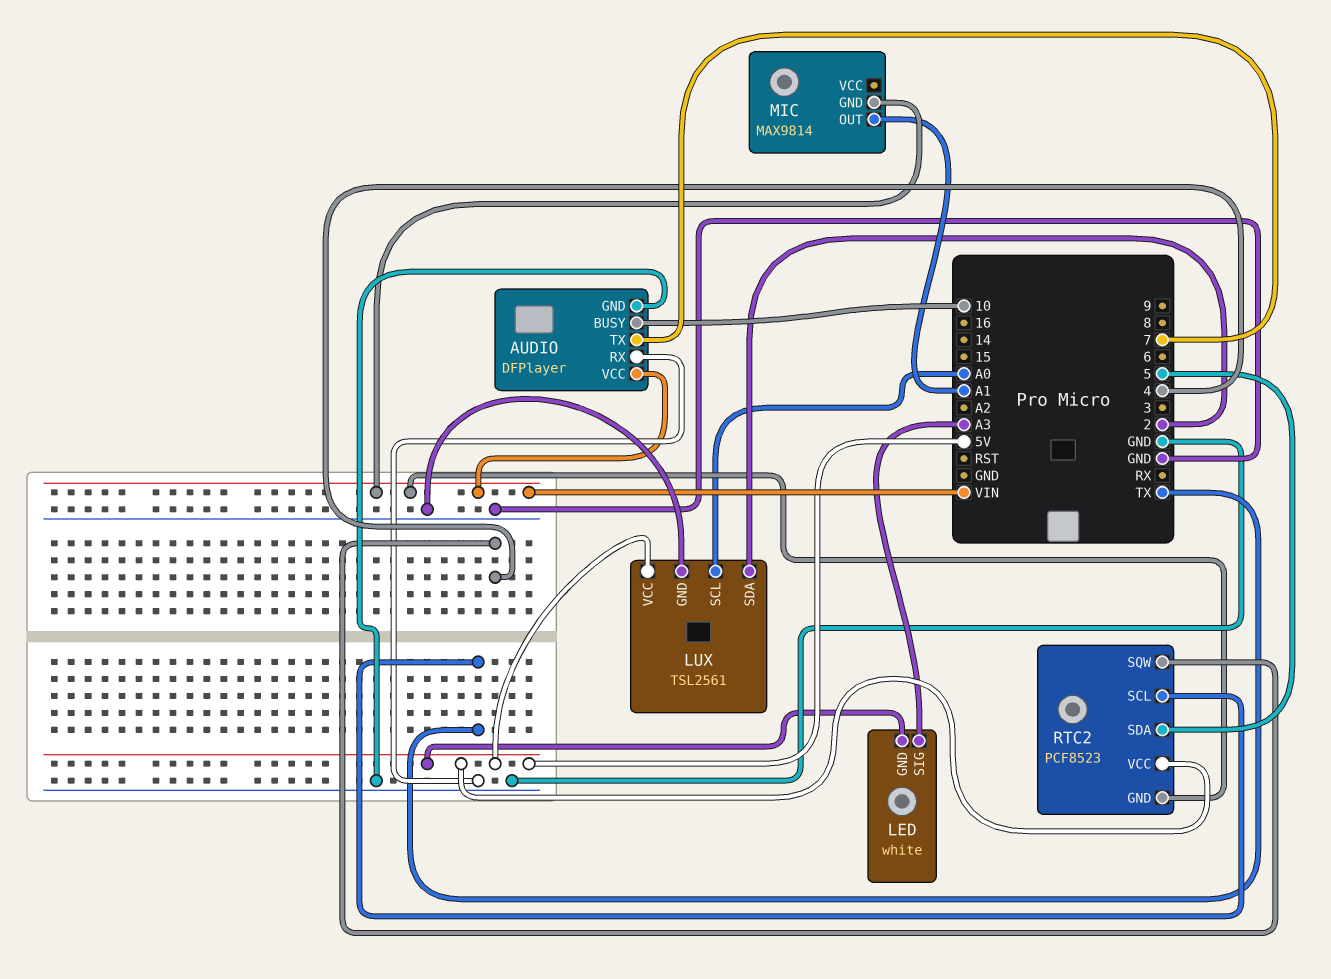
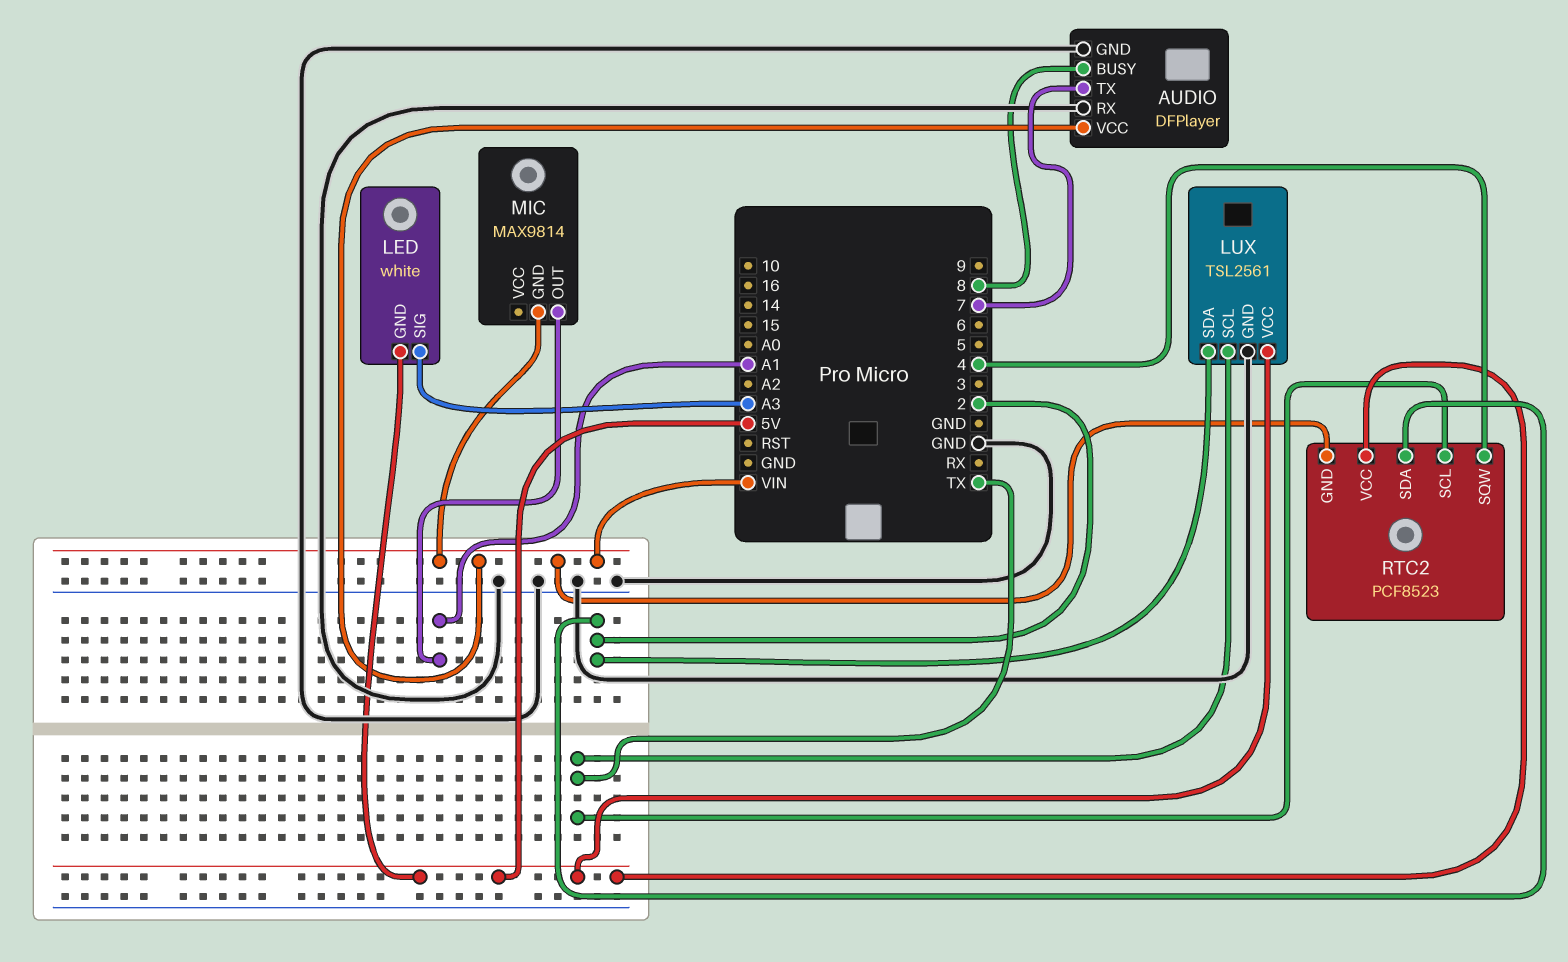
AUDIO pin BUSY: 10 -> 8
LUX pin SCL: A0 -> TX
RTC2 pin SDA: 5 -> 2

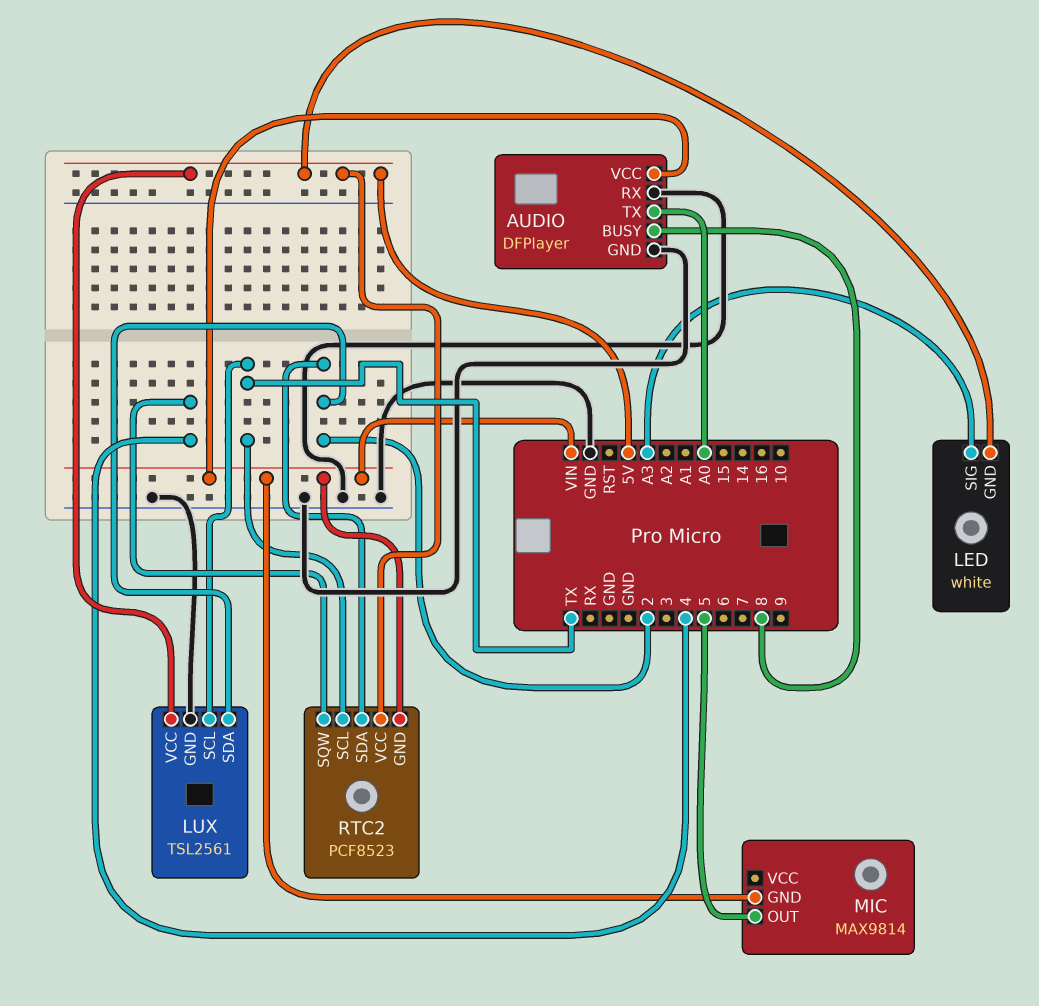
AUDIO pin TX: 7 -> A0
MIC pin OUT: A1 -> 5

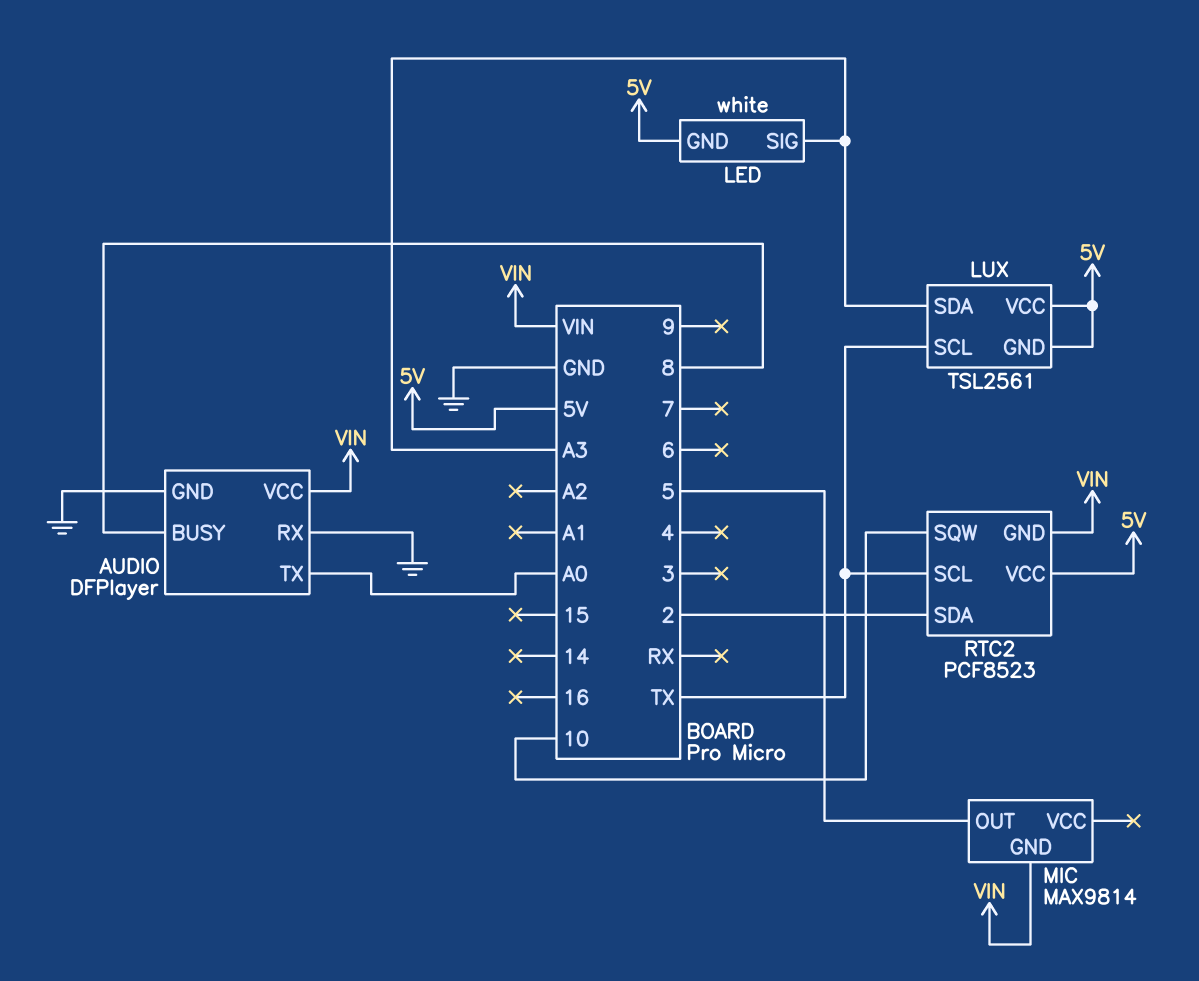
LUX pin GND: GND -> 5V
LUX pin SDA: 2 -> A3
RTC2 pin SQW: 4 -> 10

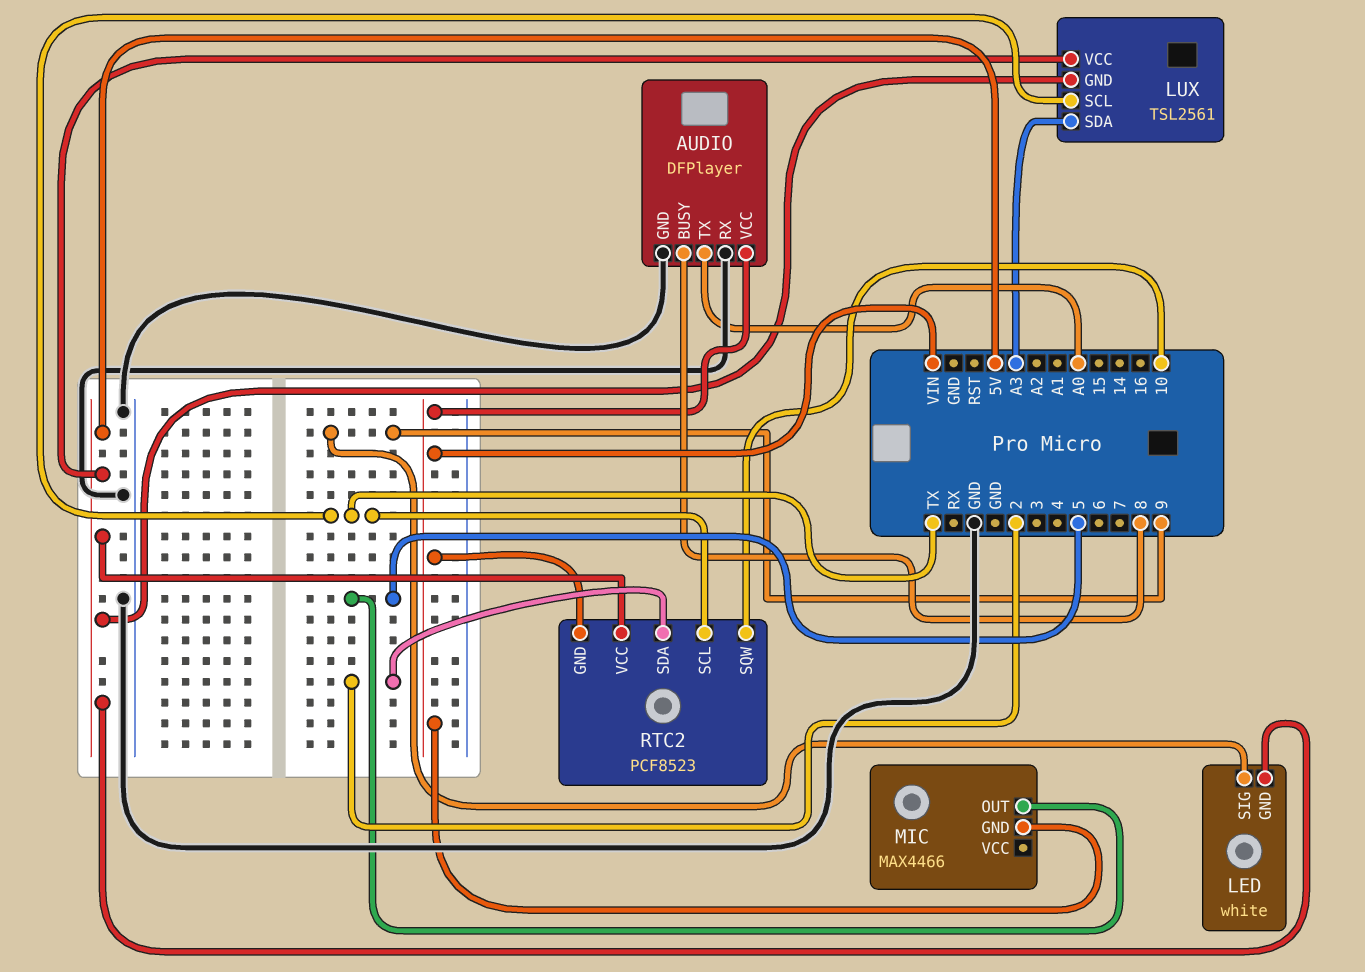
LED pin SIG: A3 -> 9
MIC: MAX9814 -> MAX4466

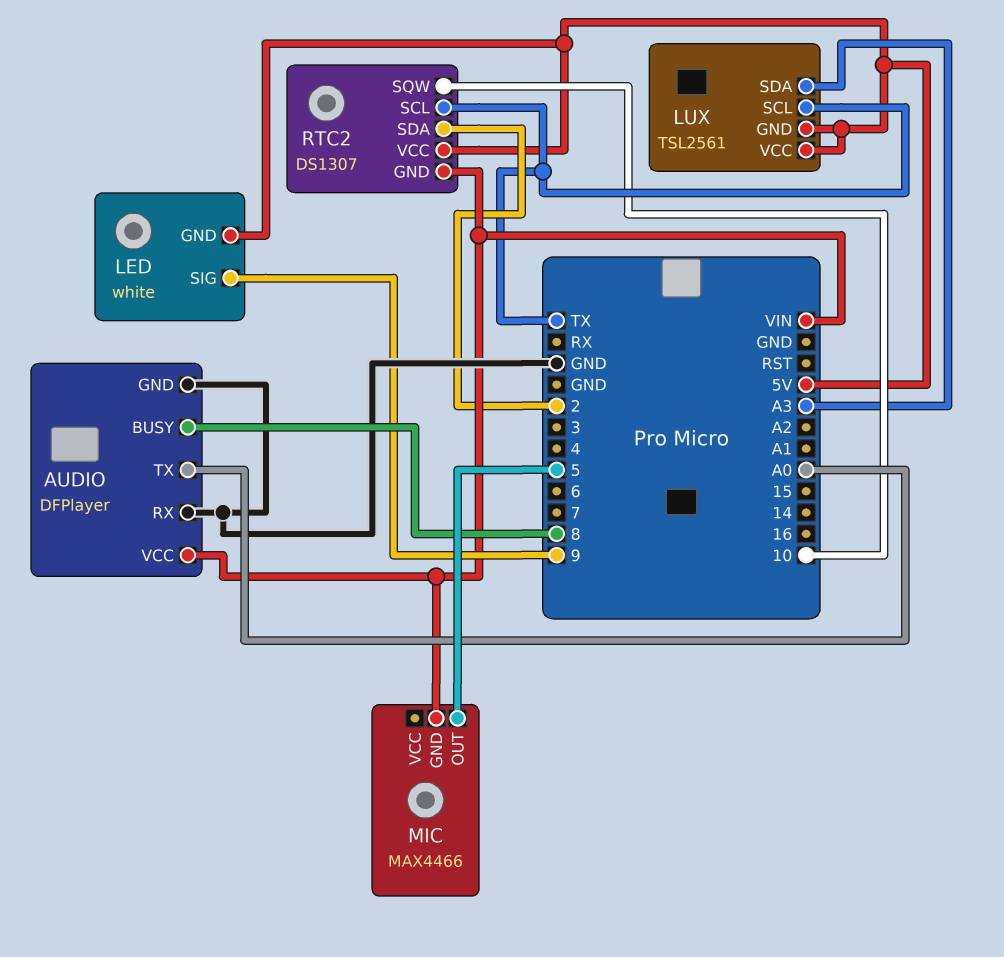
RTC2: PCF8523 -> DS1307

